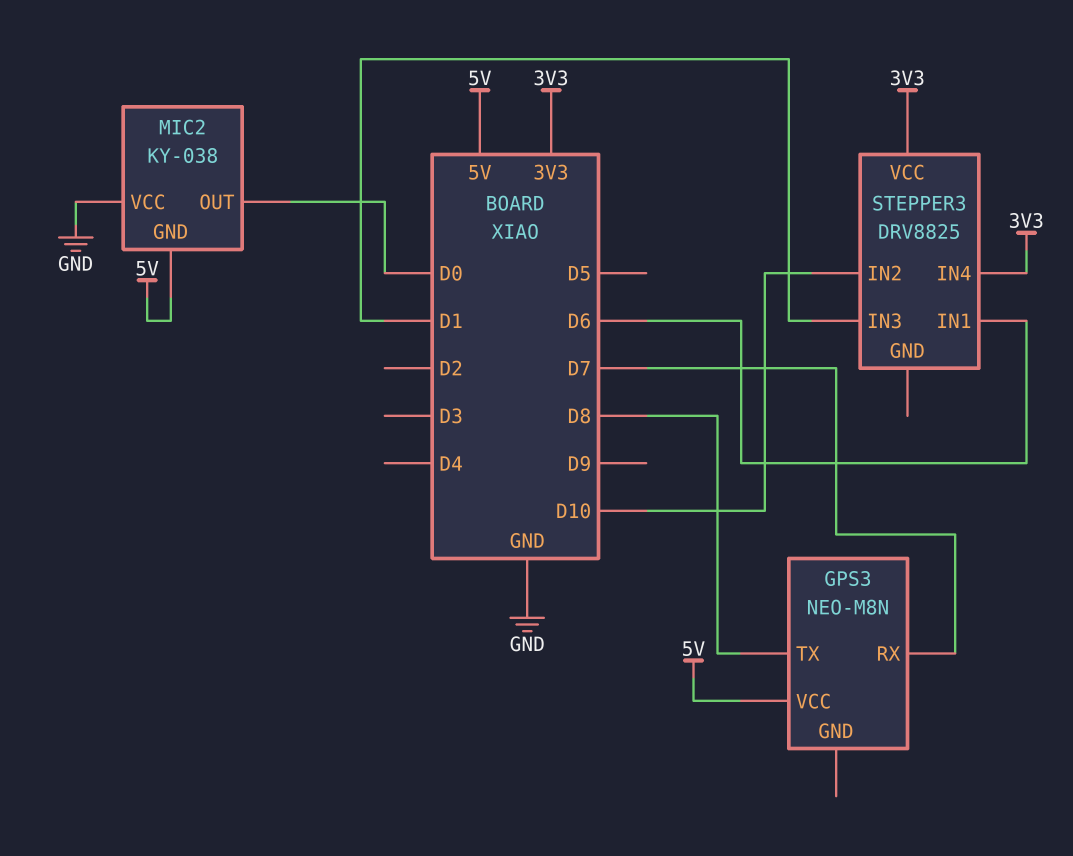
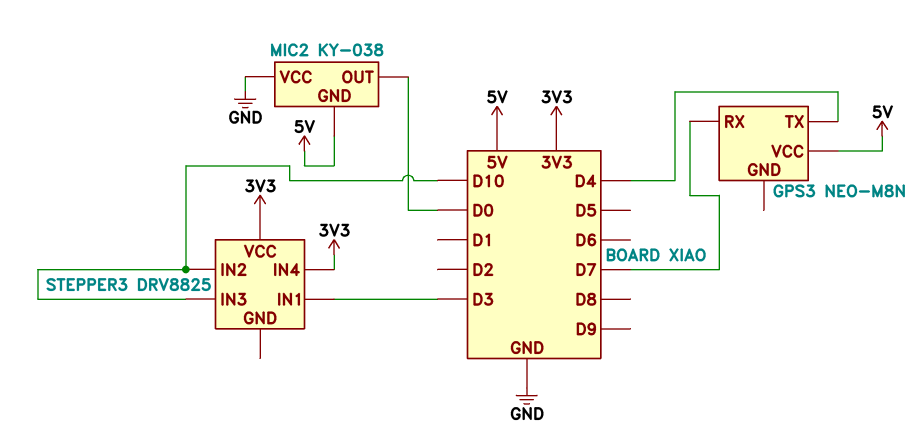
GPS3 pin TX: D8 -> D4
STEPPER3 pin IN1: D6 -> D3
STEPPER3 pin IN3: D1 -> D10

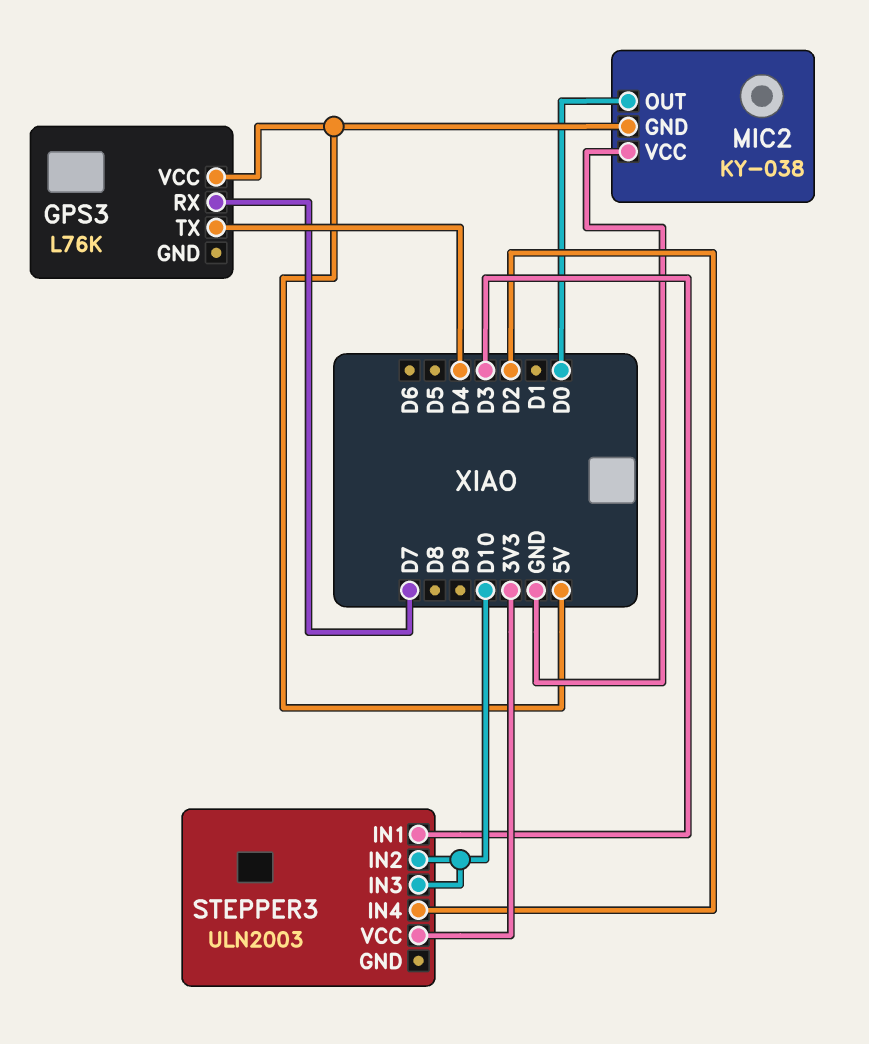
GPS3: NEO-M8N -> L76K
STEPPER3: DRV8825 -> ULN2003
STEPPER3 pin IN4: 3V3 -> D2

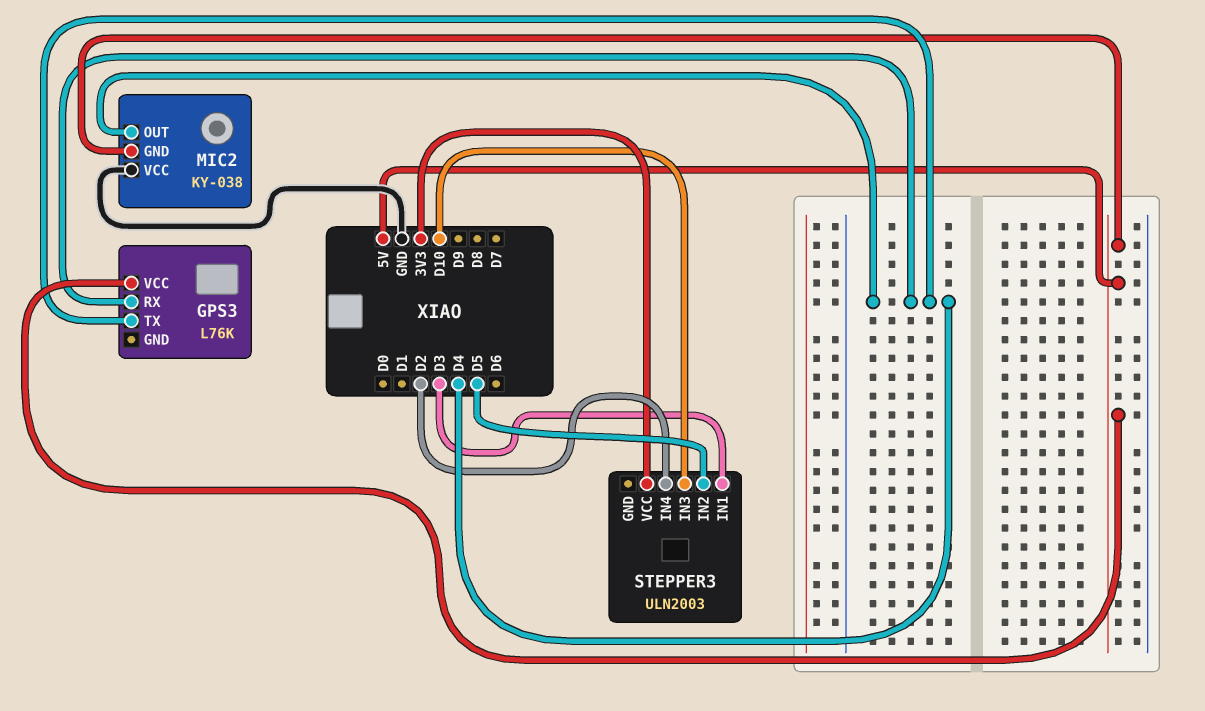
GPS3 pin RX: D7 -> D4
MIC2 pin OUT: D0 -> D4
STEPPER3 pin IN2: D10 -> D5

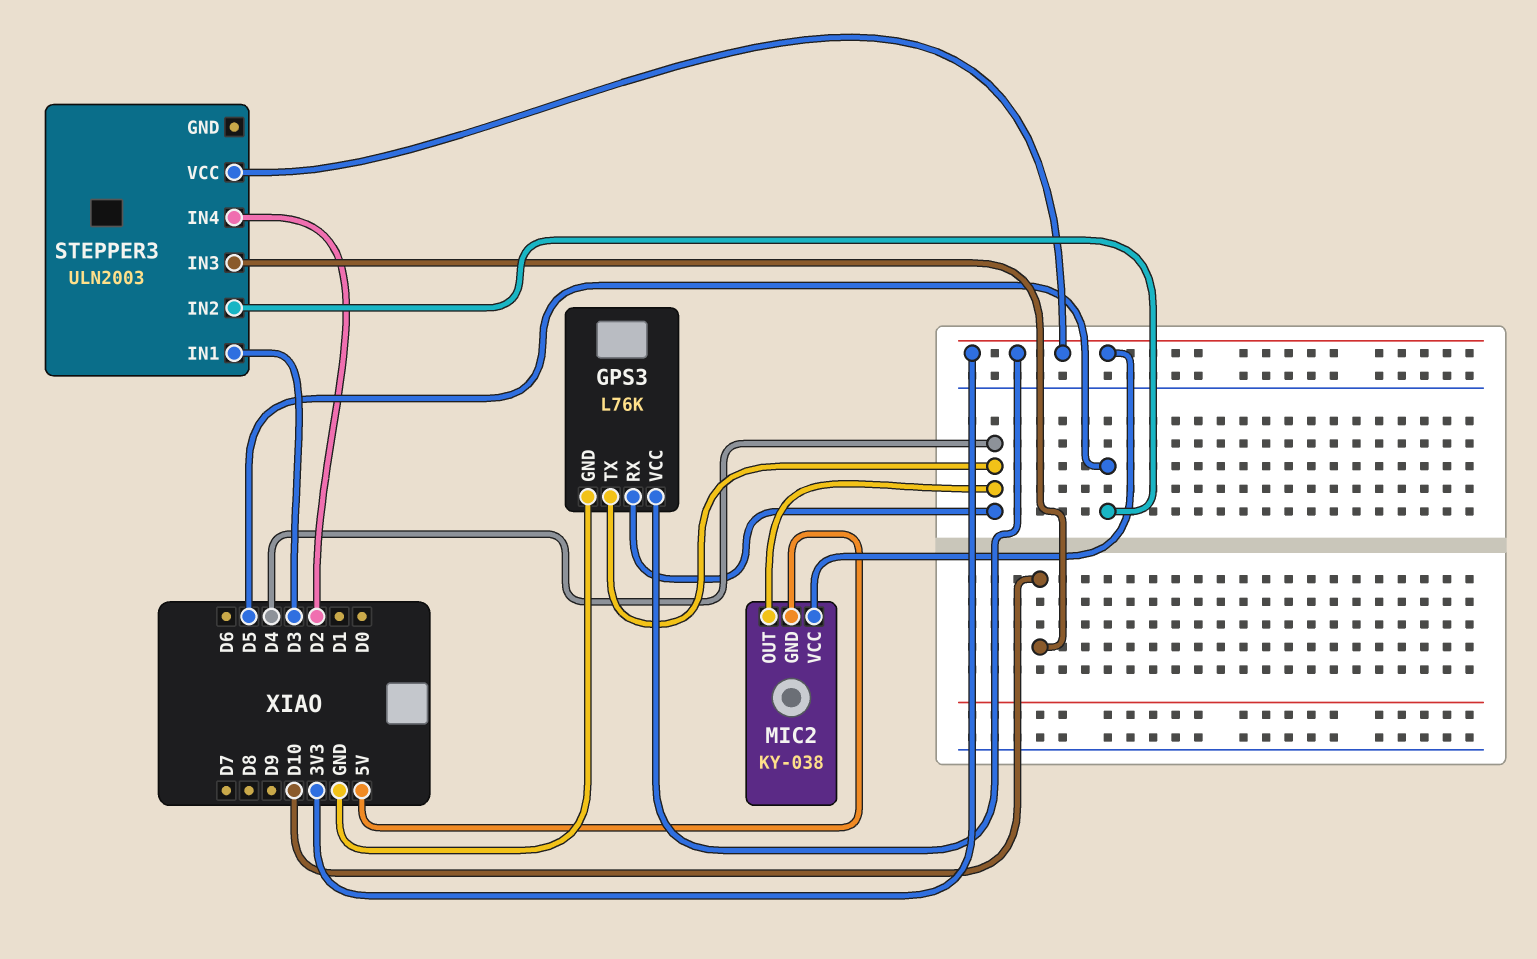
GPS3 pin GND: none -> GND
GPS3 pin VCC: 5V -> 3V3
MIC2 pin VCC: GND -> 3V3

